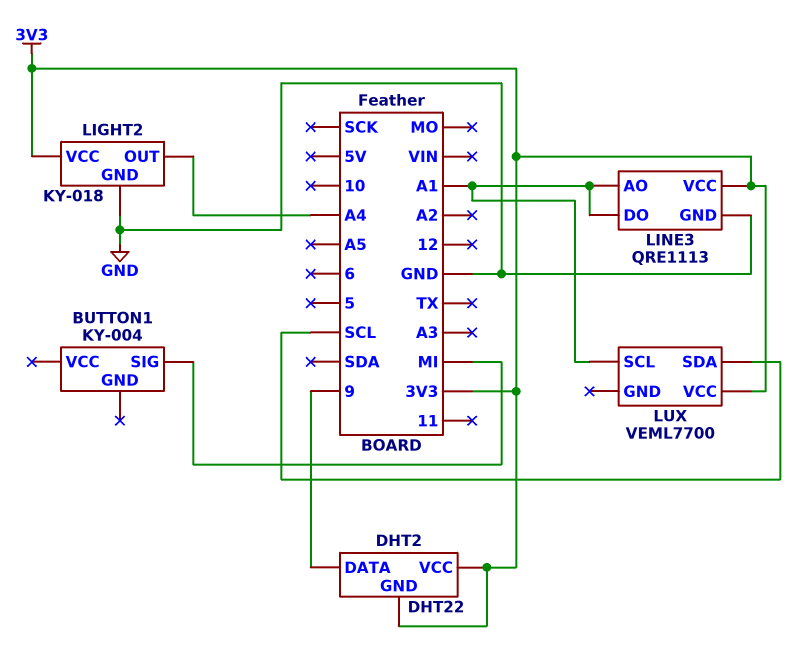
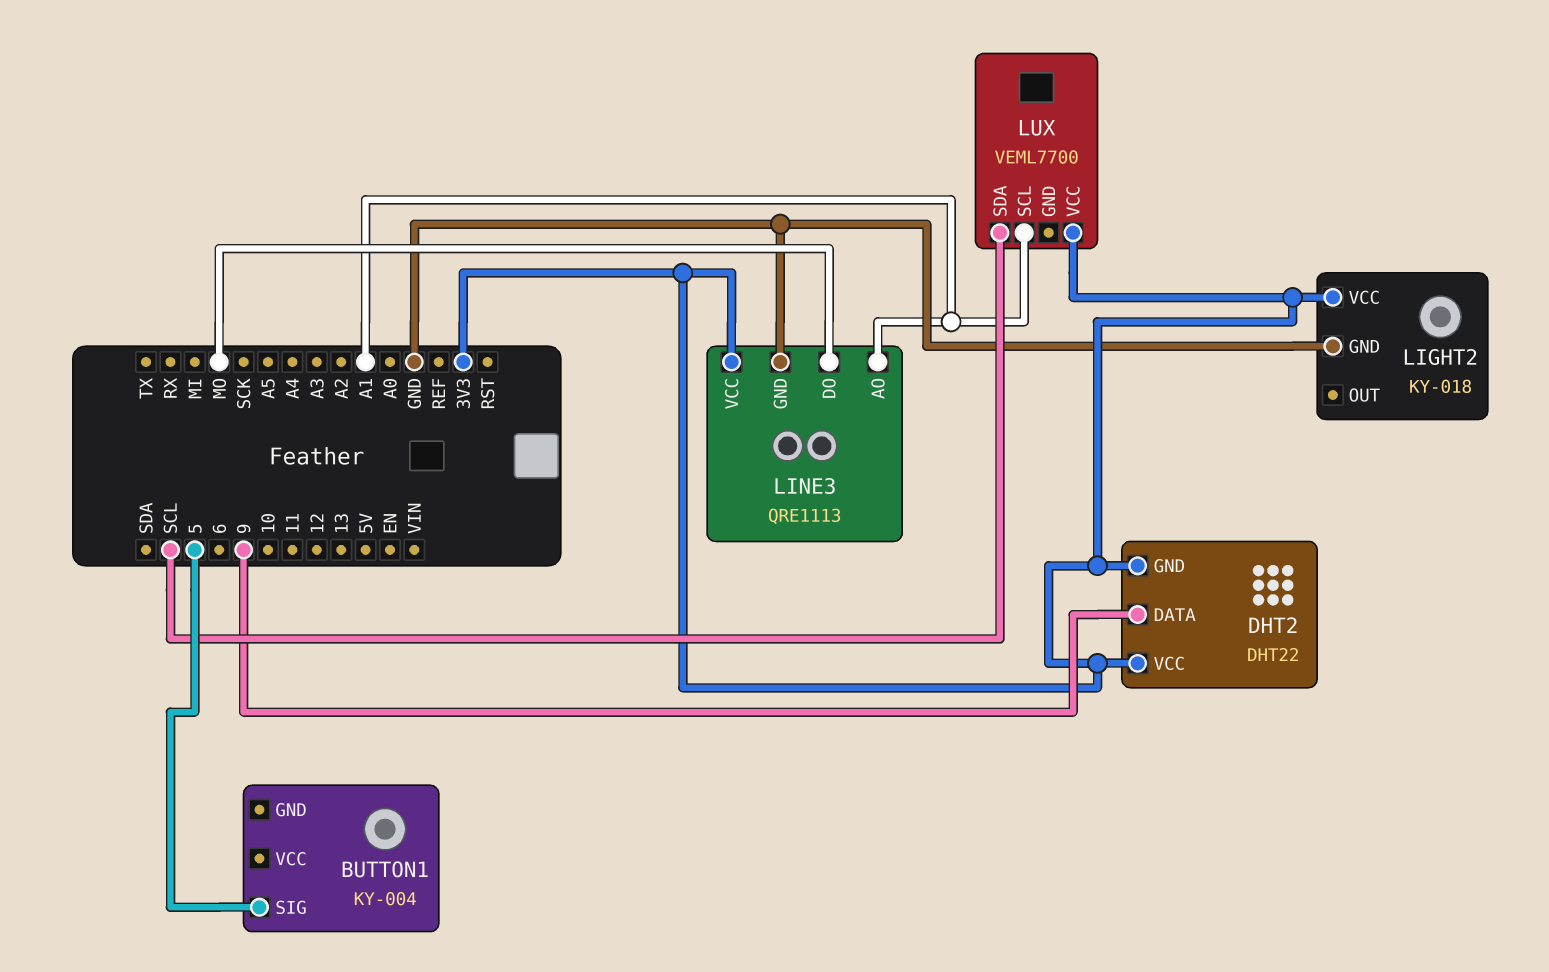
BUTTON1 pin SIG: MI -> 5
LIGHT2 pin OUT: A4 -> none
LINE3 pin DO: A1 -> MO

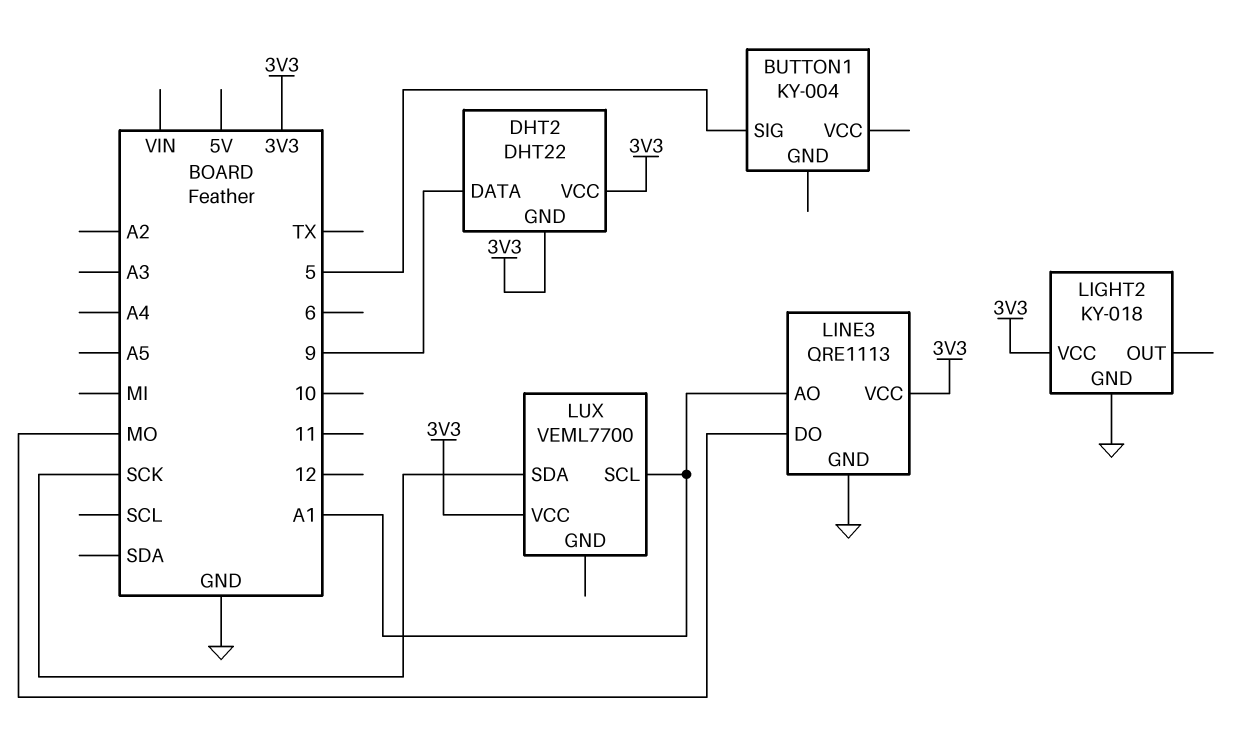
LUX pin SDA: SCL -> SCK

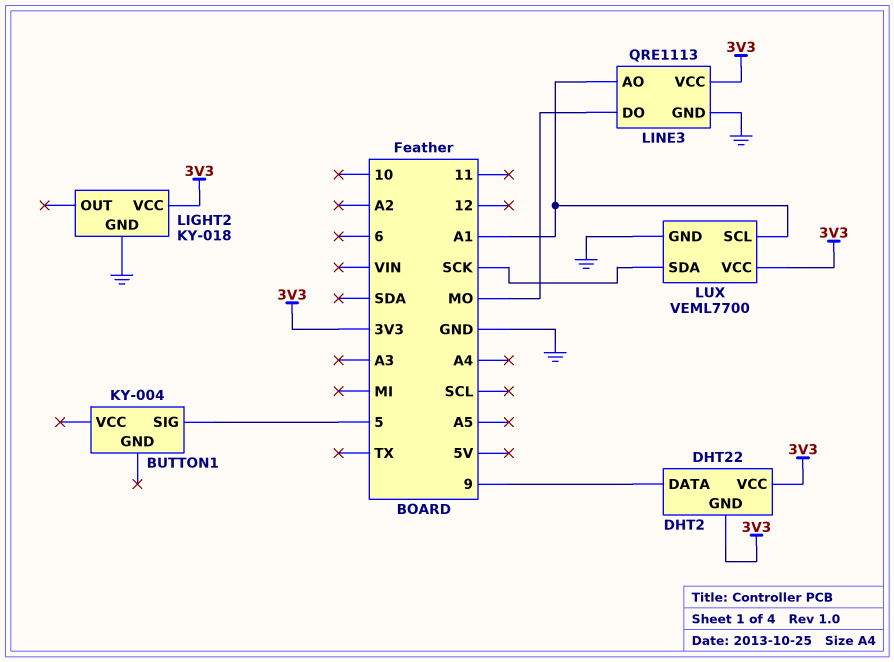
LUX pin GND: none -> GND

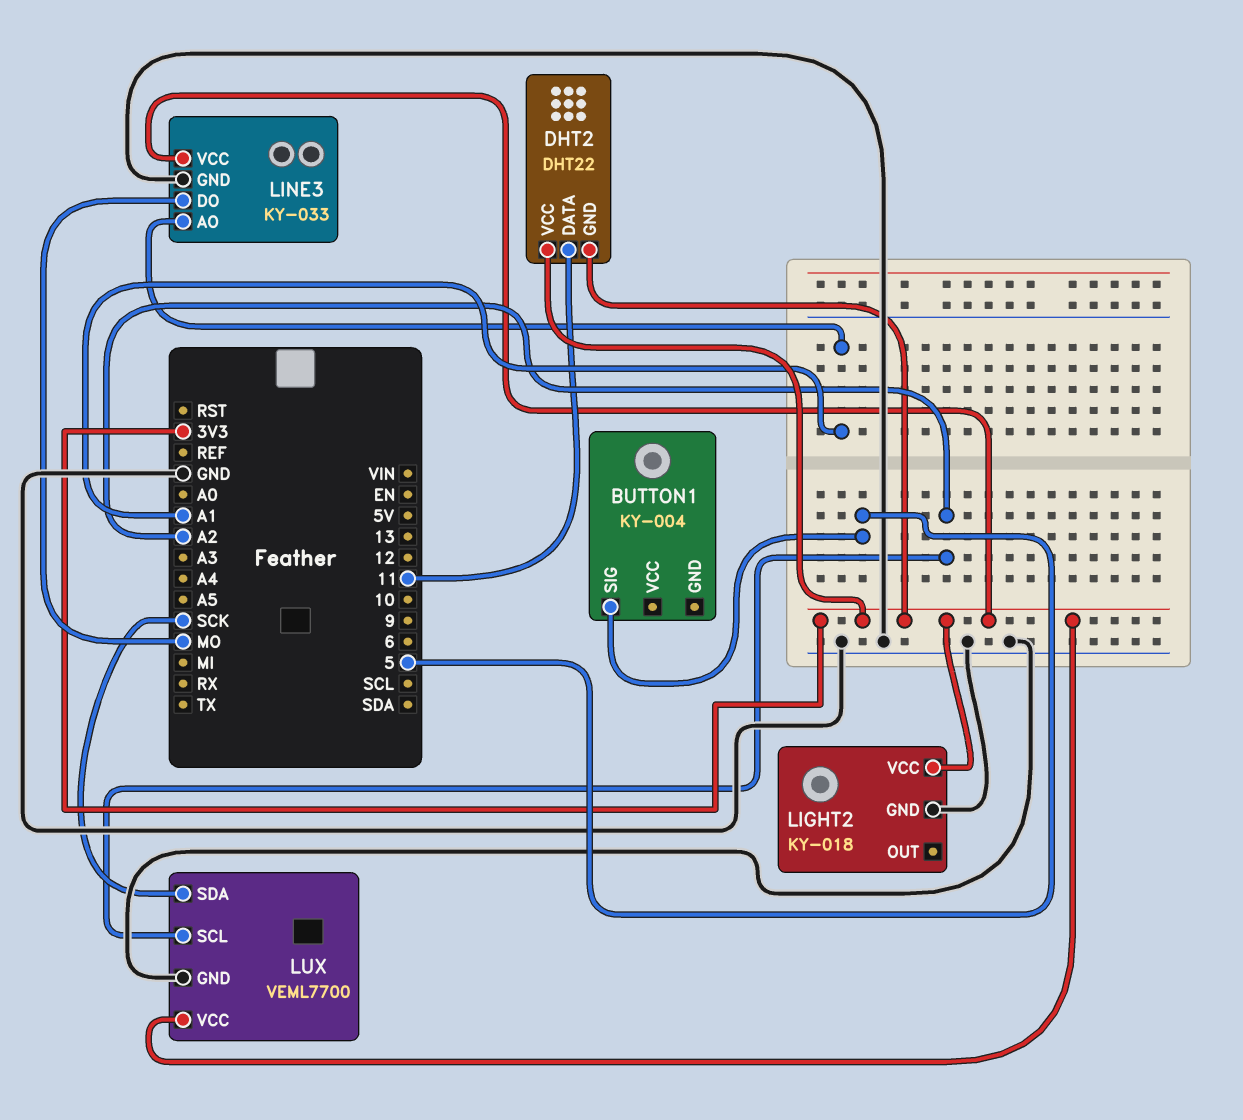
DHT2 pin DATA: 9 -> 11
LINE3: QRE1113 -> KY-033
LUX pin SCL: A1 -> A2

